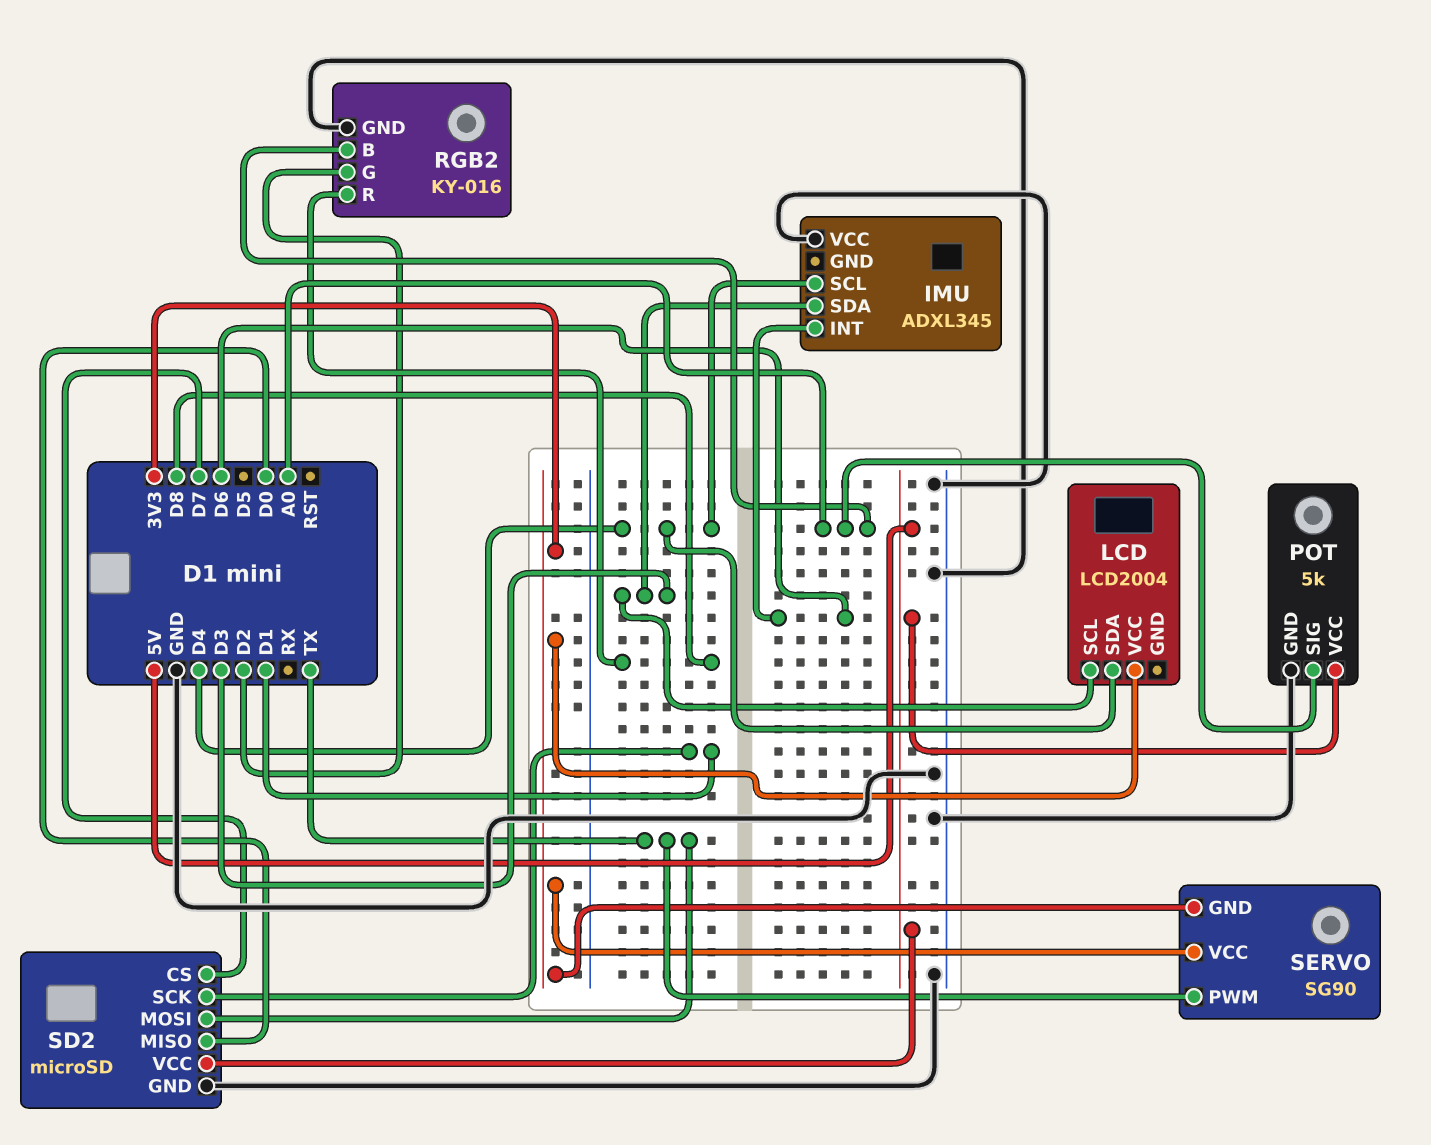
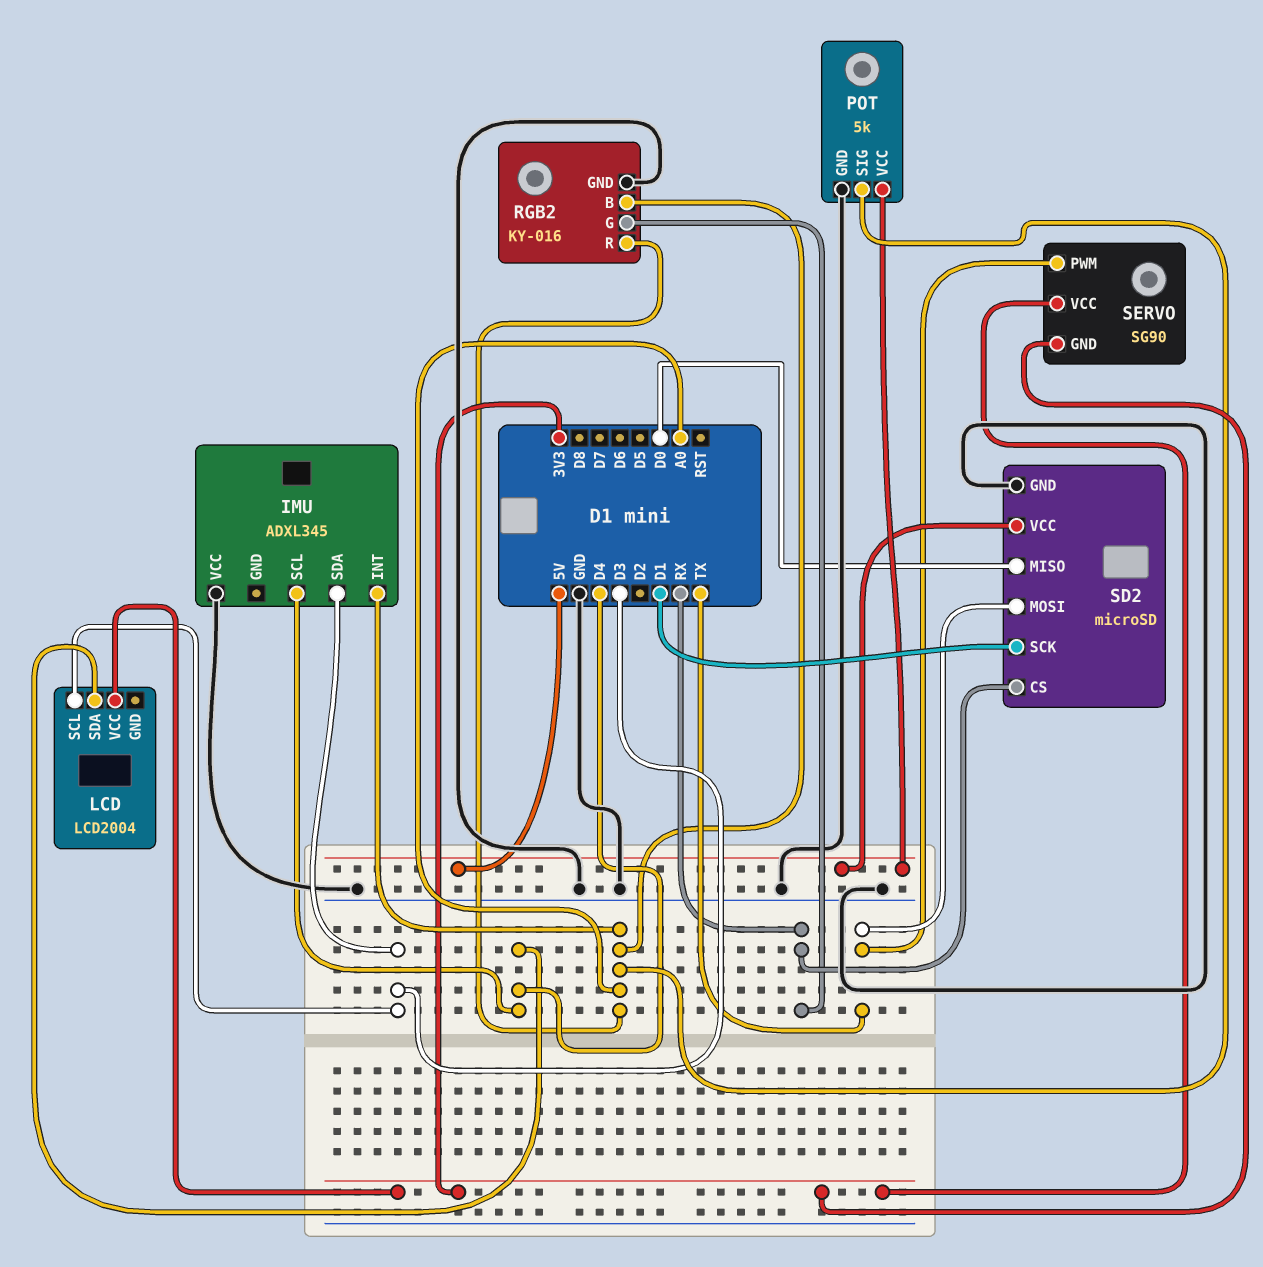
IMU pin INT: D6 -> A0
RGB2 pin G: D2 -> RX
RGB2 pin R: D8 -> A0
SD2 pin CS: D7 -> RX

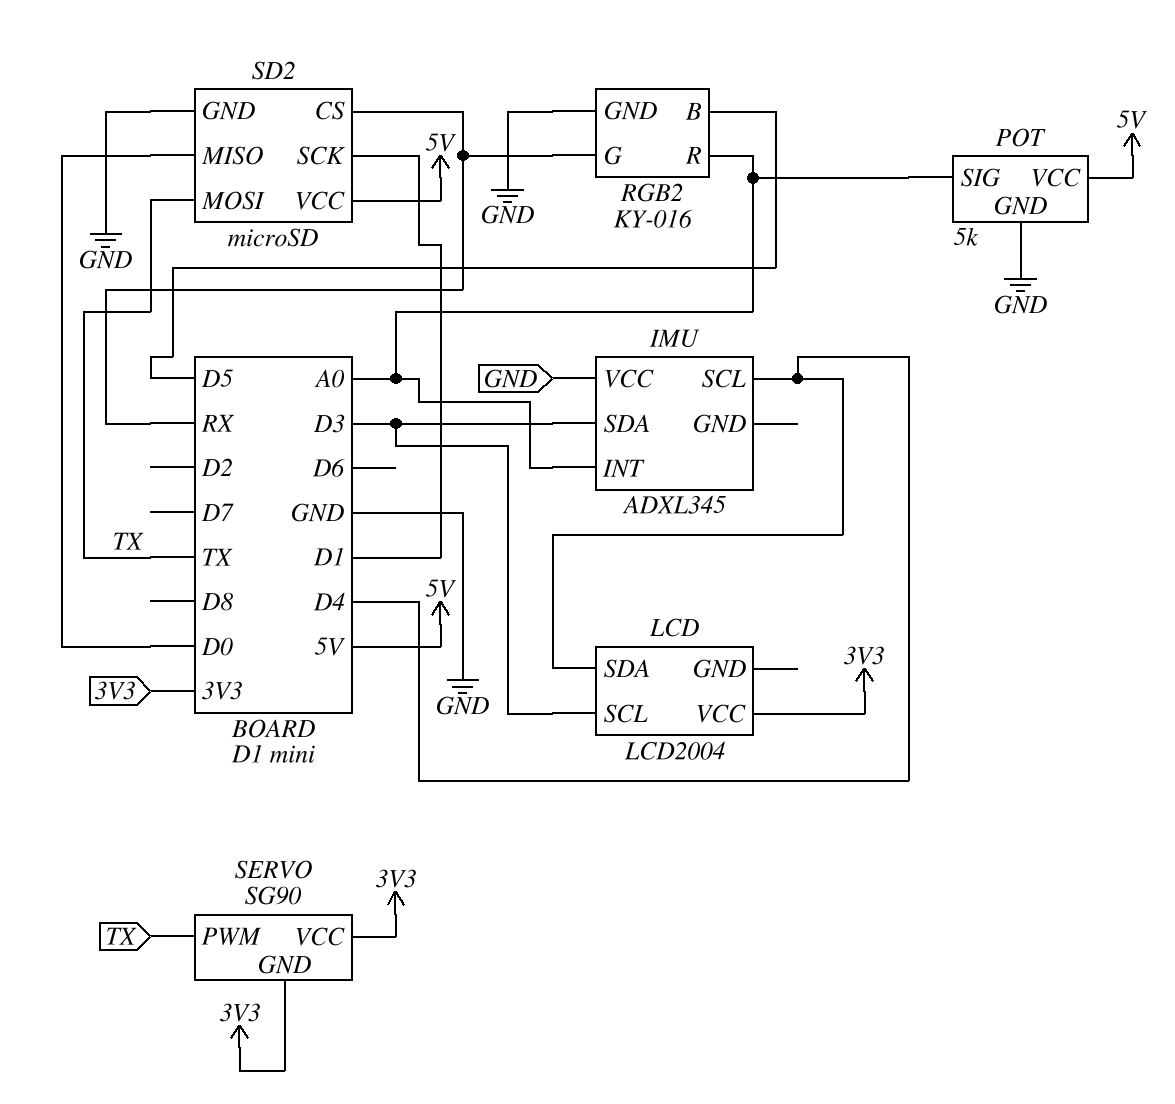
RGB2 pin B: A0 -> D5

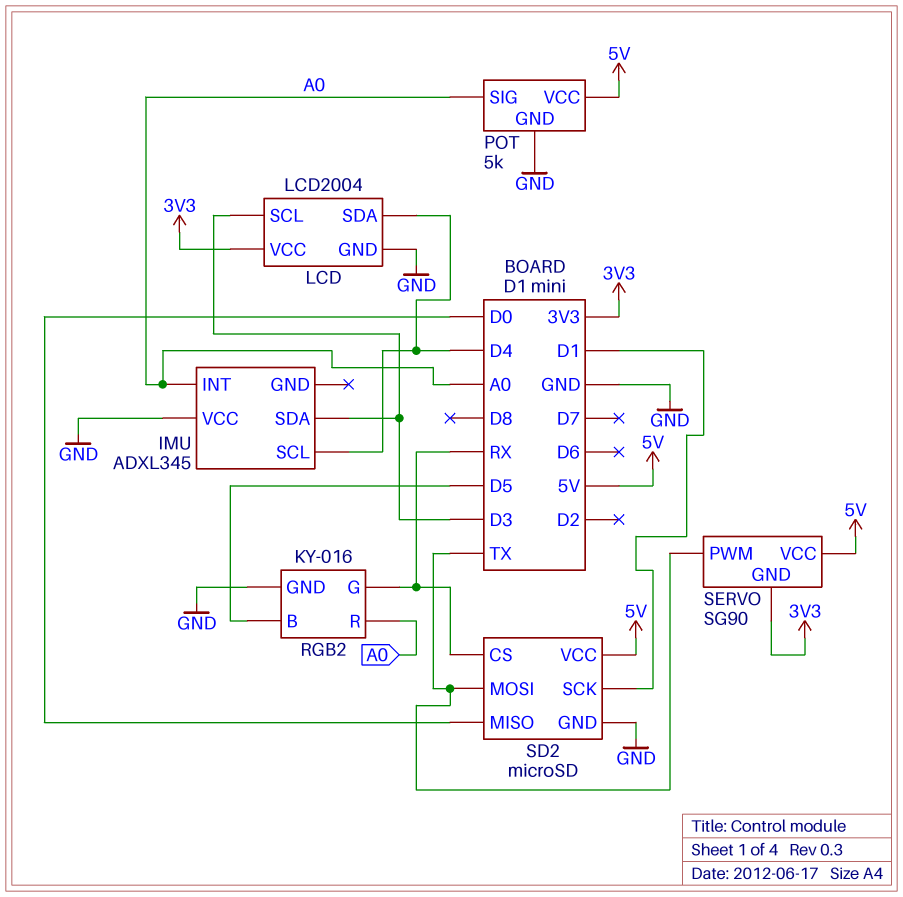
LCD pin GND: none -> GND
SERVO pin VCC: 3V3 -> 5V

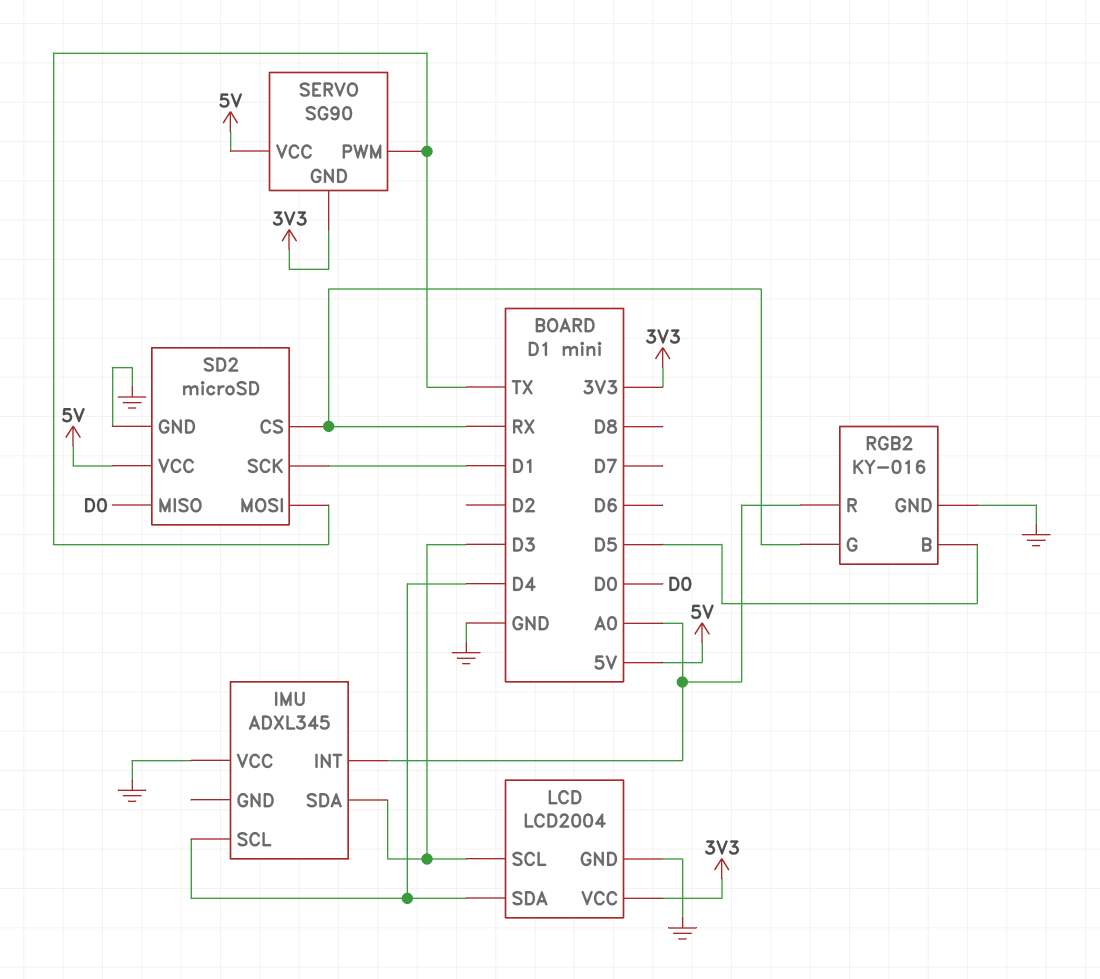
POT: 5k -> none
POT pin GND: GND -> none
POT pin SIG: A0 -> none
POT pin VCC: 5V -> none

